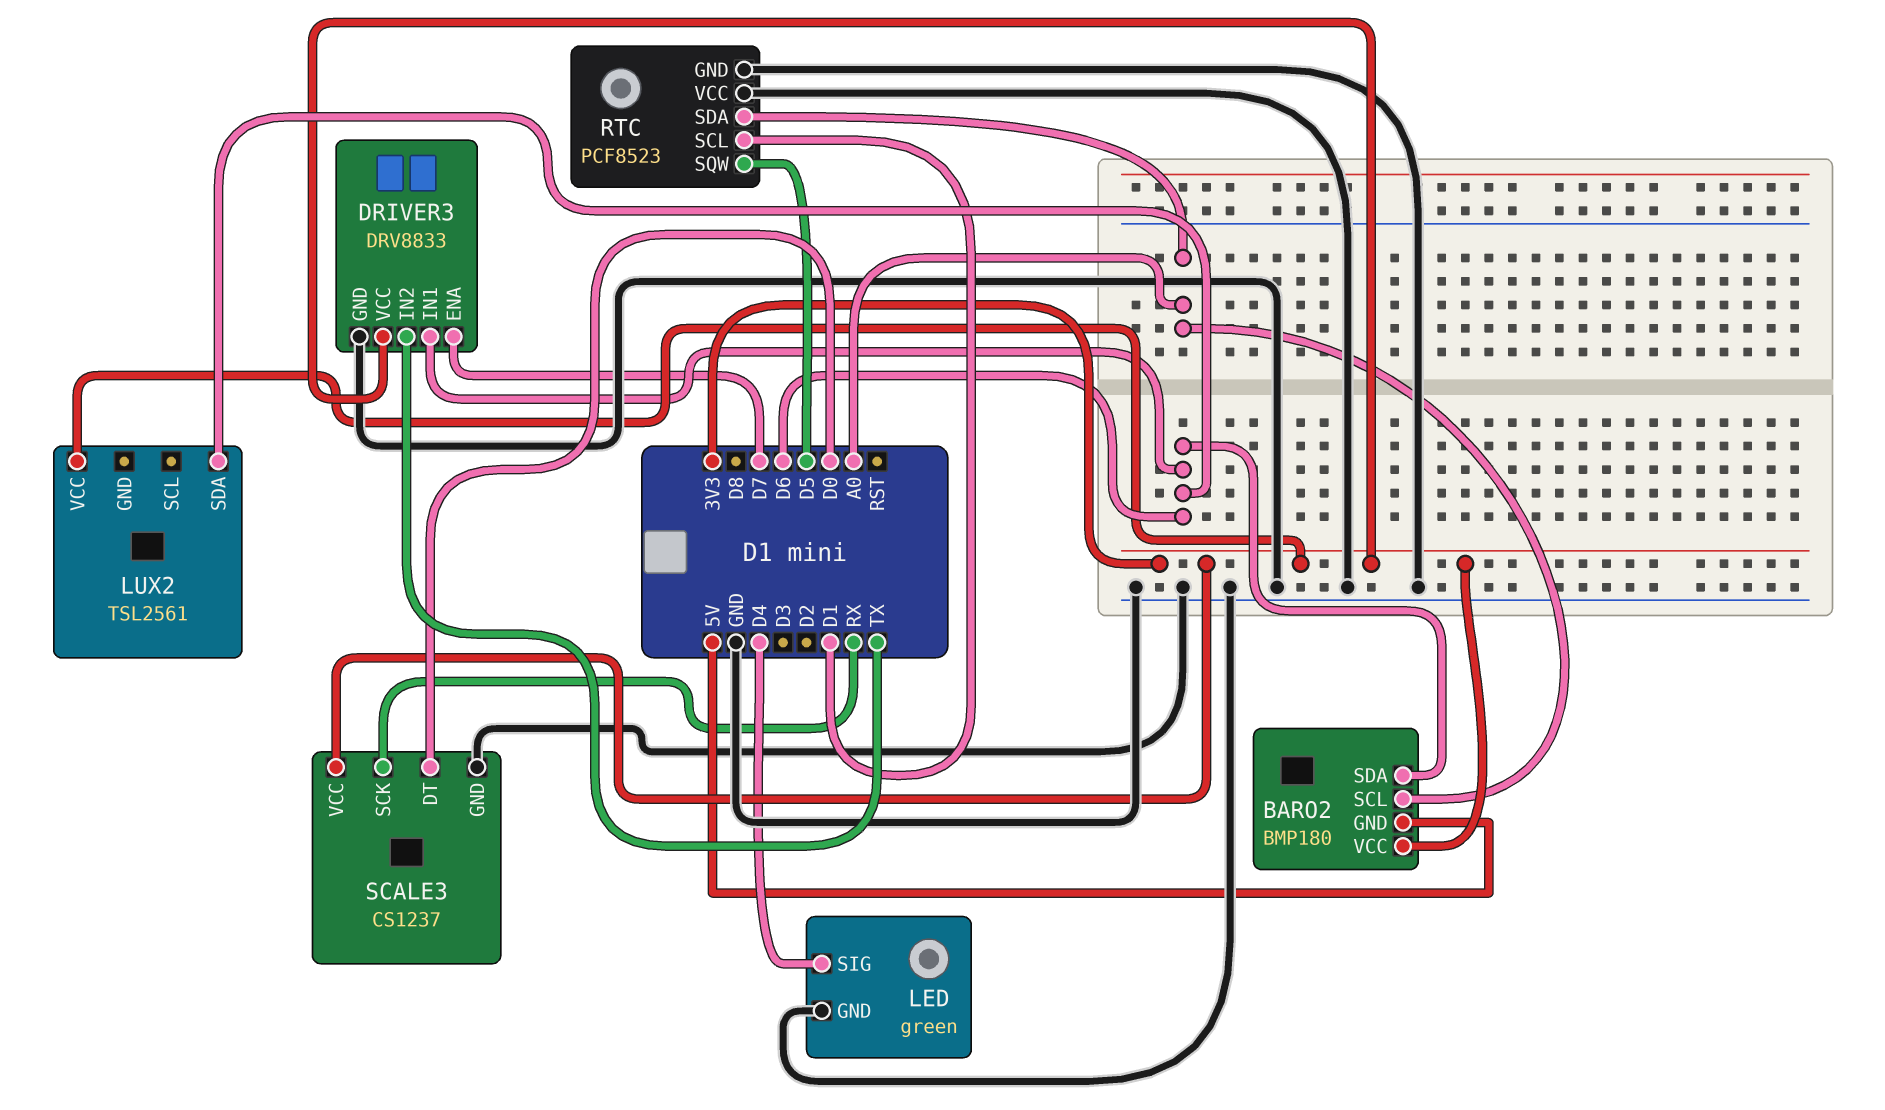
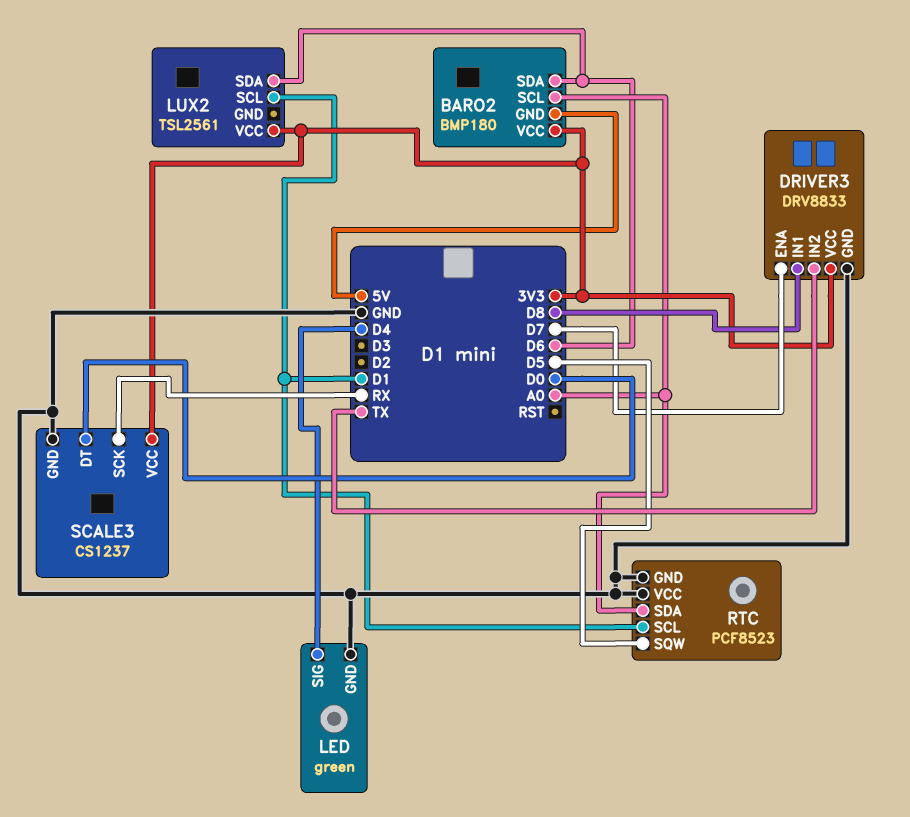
DRIVER3 pin IN1: D6 -> D8
LUX2 pin SCL: none -> D1

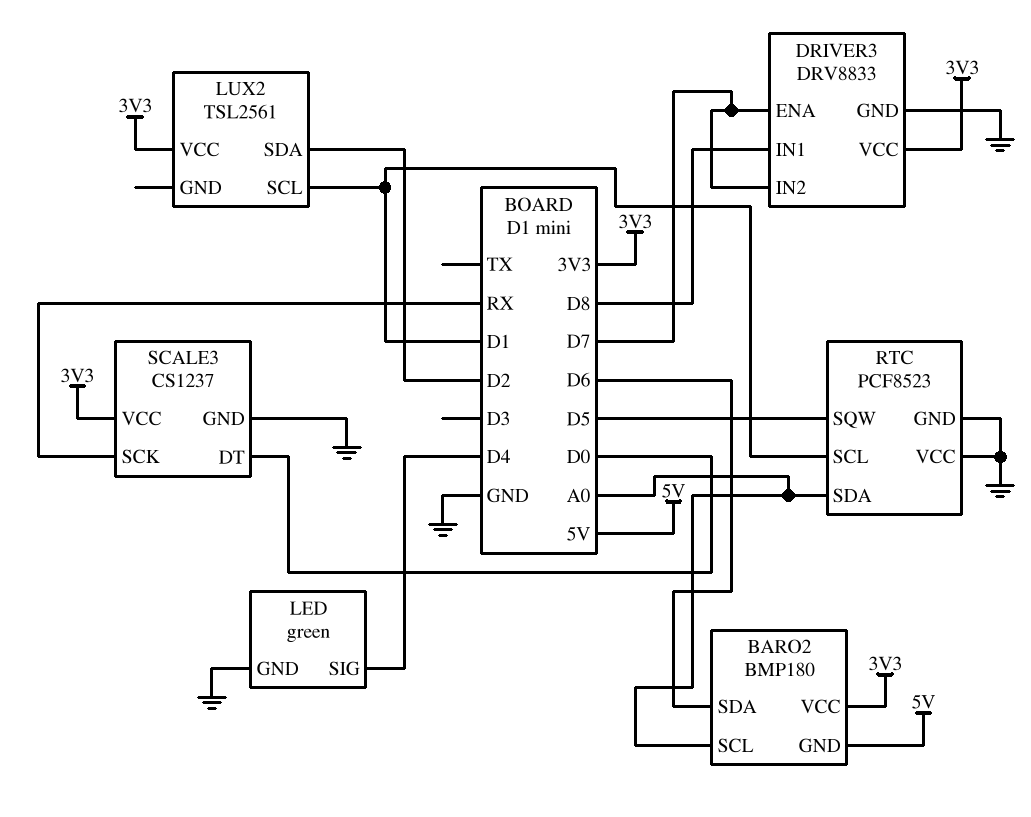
DRIVER3 pin IN2: TX -> D7
LUX2 pin SDA: D6 -> D2

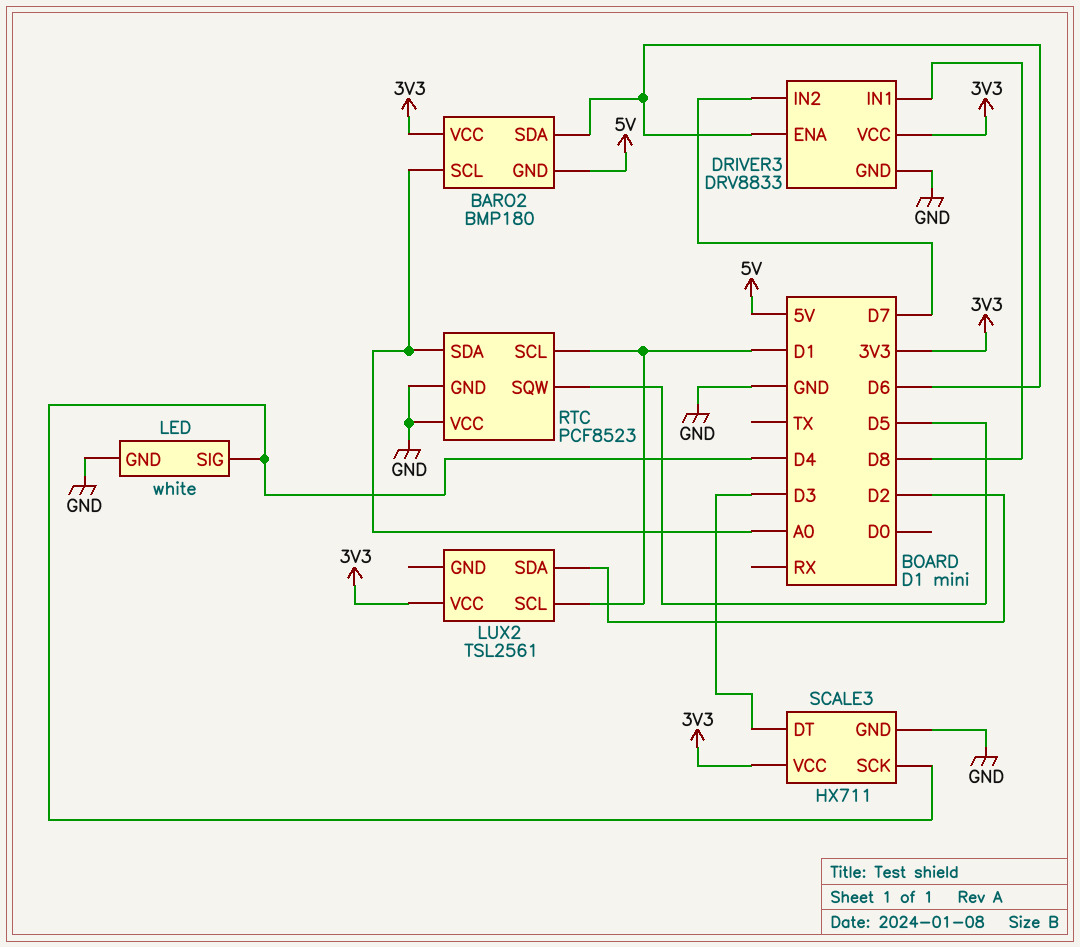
DRIVER3 pin ENA: D7 -> D6
LED: green -> white
SCALE3: CS1237 -> HX711
SCALE3 pin DT: D0 -> D3
SCALE3 pin SCK: RX -> D4

